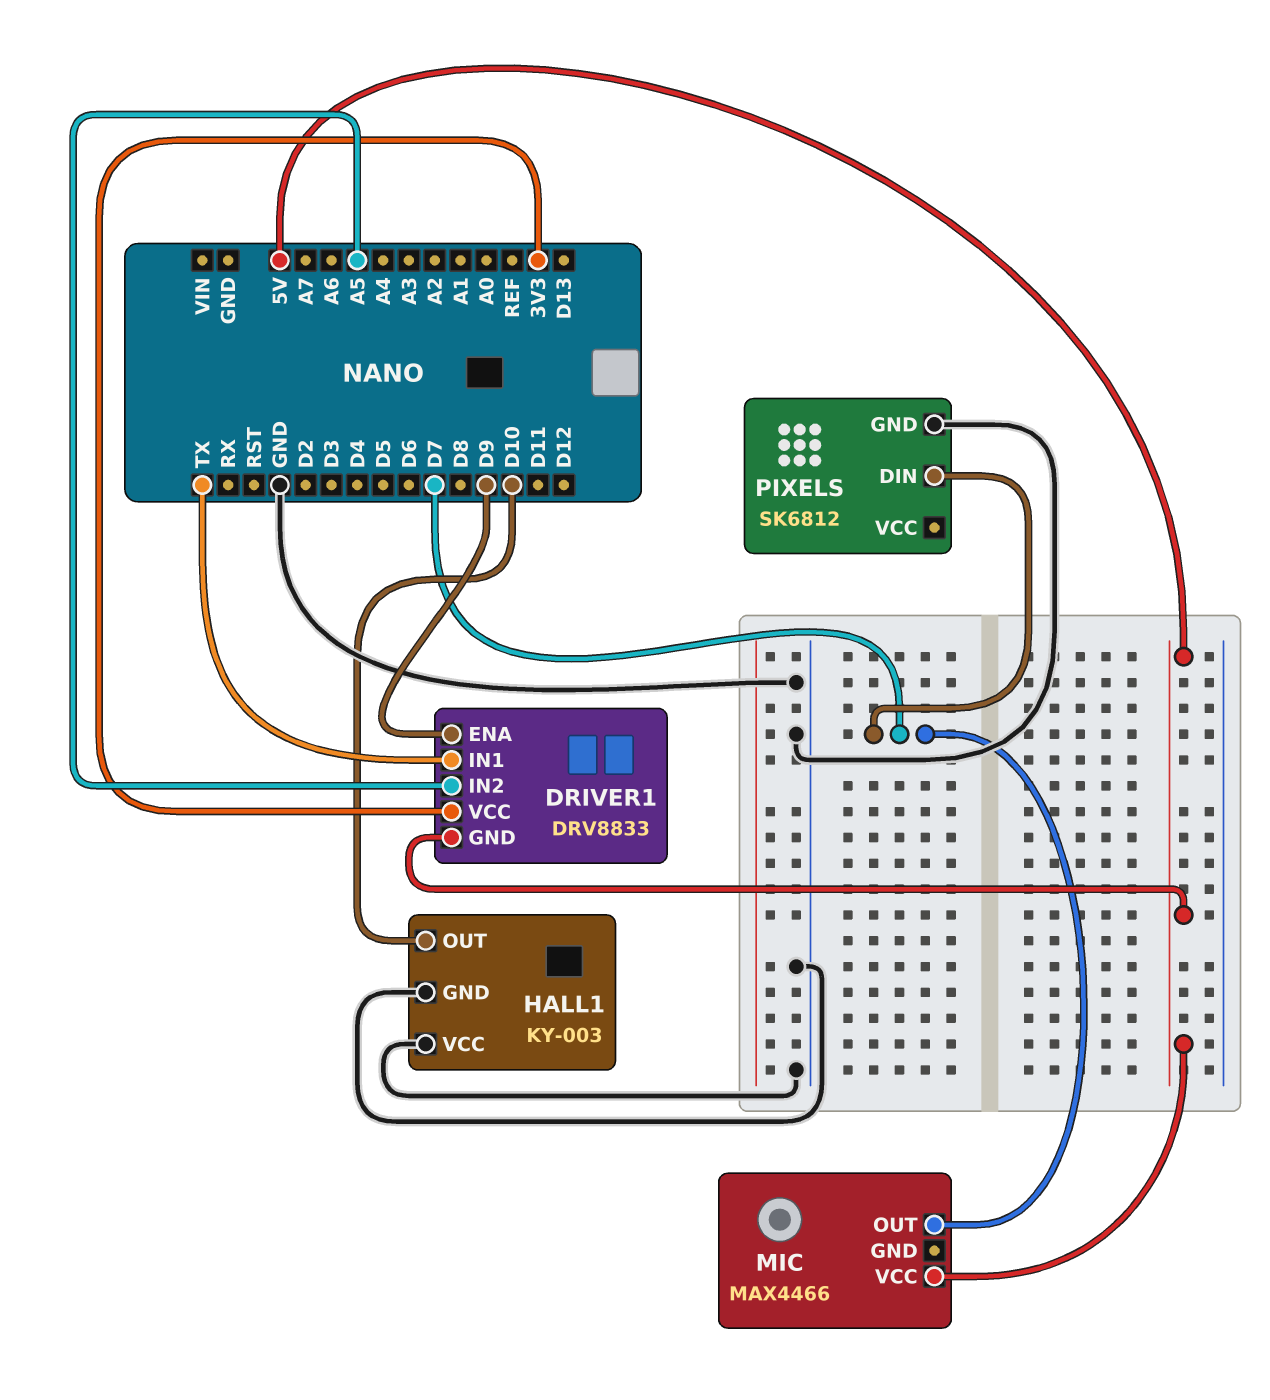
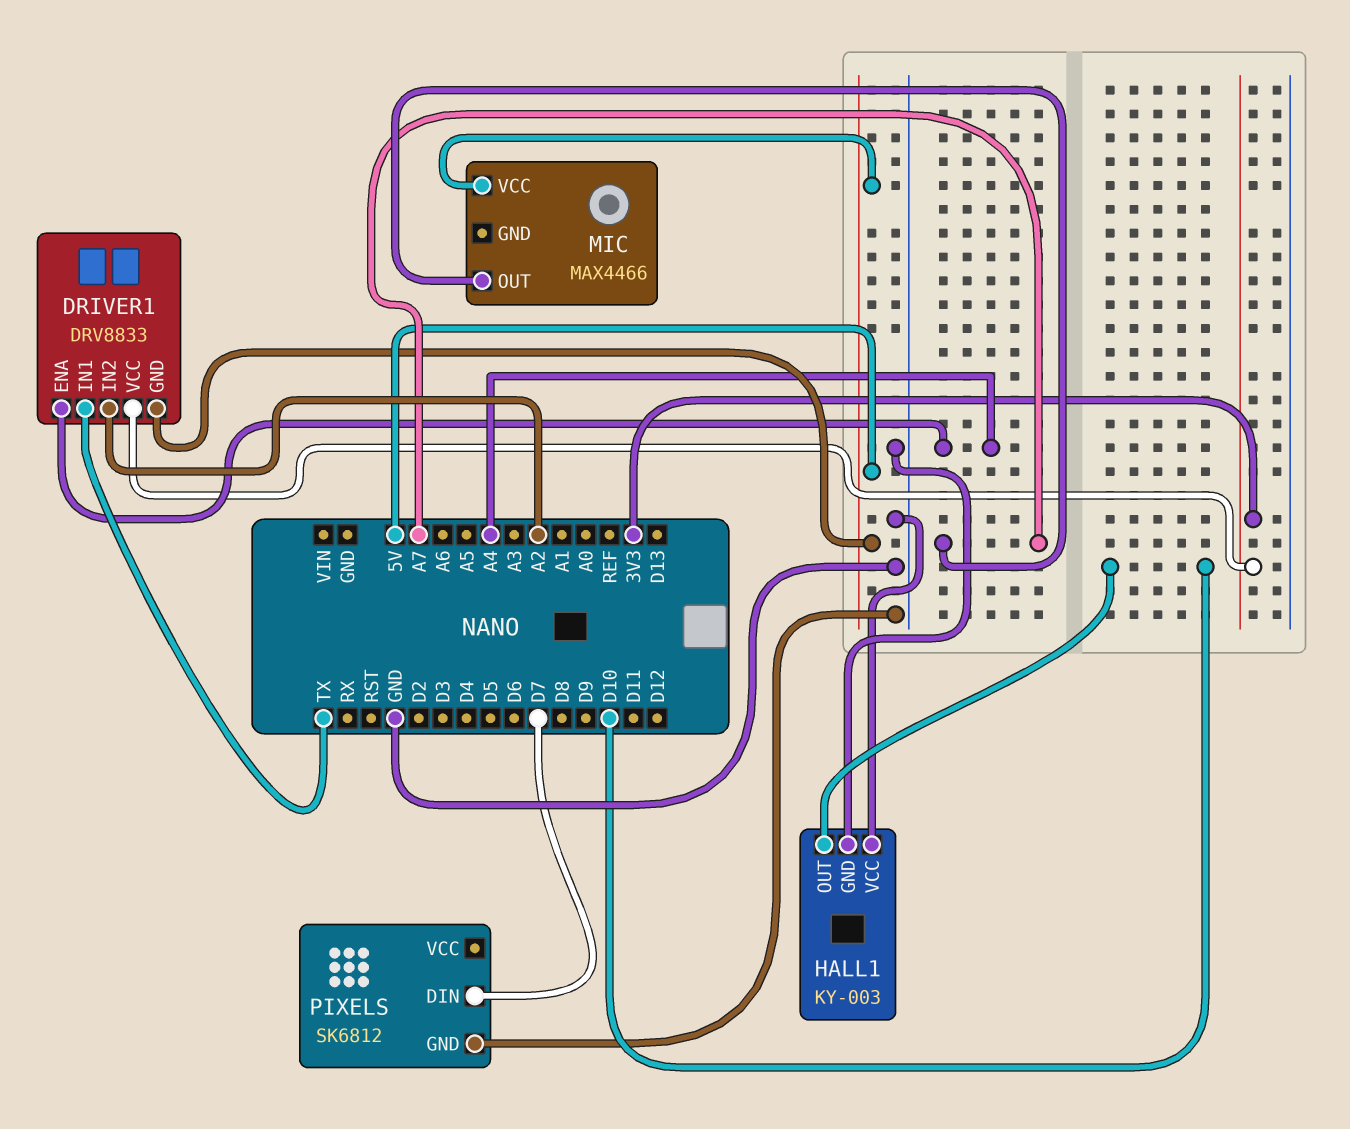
DRIVER1 pin ENA: D9 -> A4
DRIVER1 pin IN2: A5 -> A2
MIC pin OUT: D7 -> A7

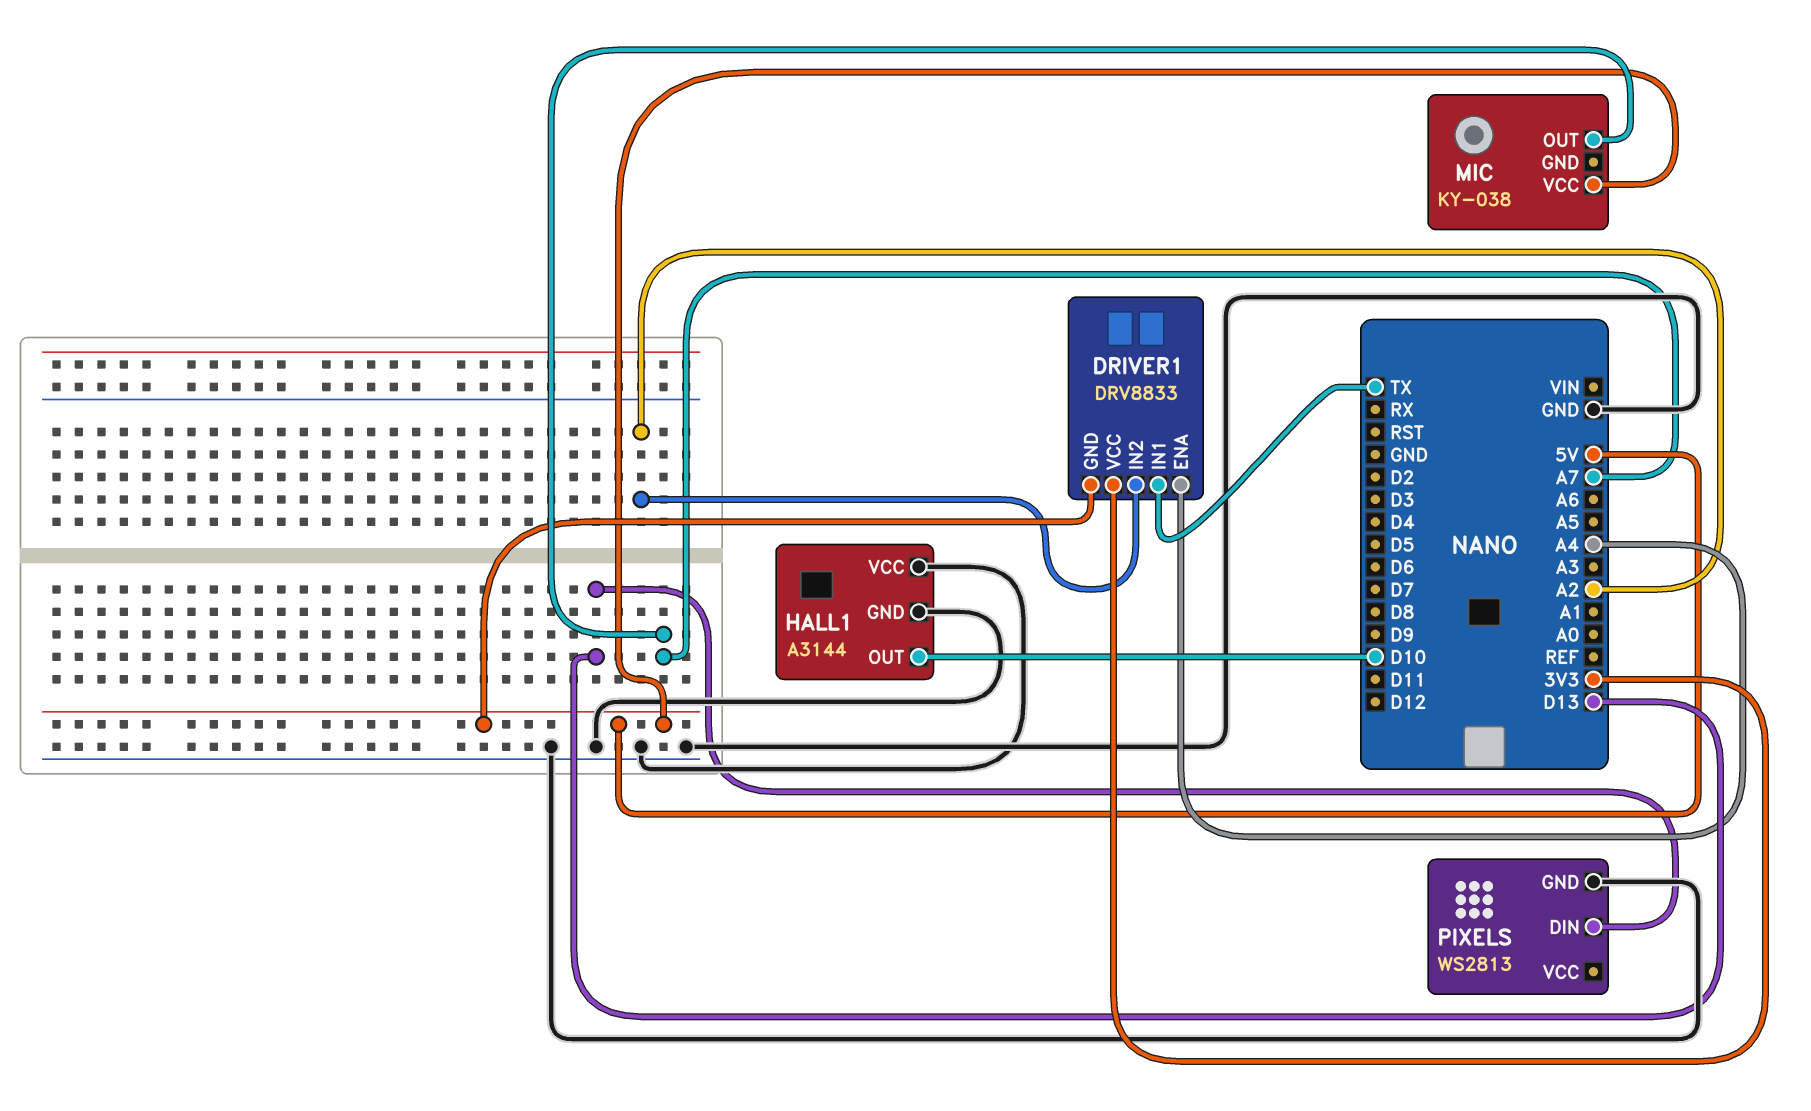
HALL1: KY-003 -> A3144
MIC: MAX4466 -> KY-038
PIXELS: SK6812 -> WS2813
PIXELS pin DIN: D7 -> D13

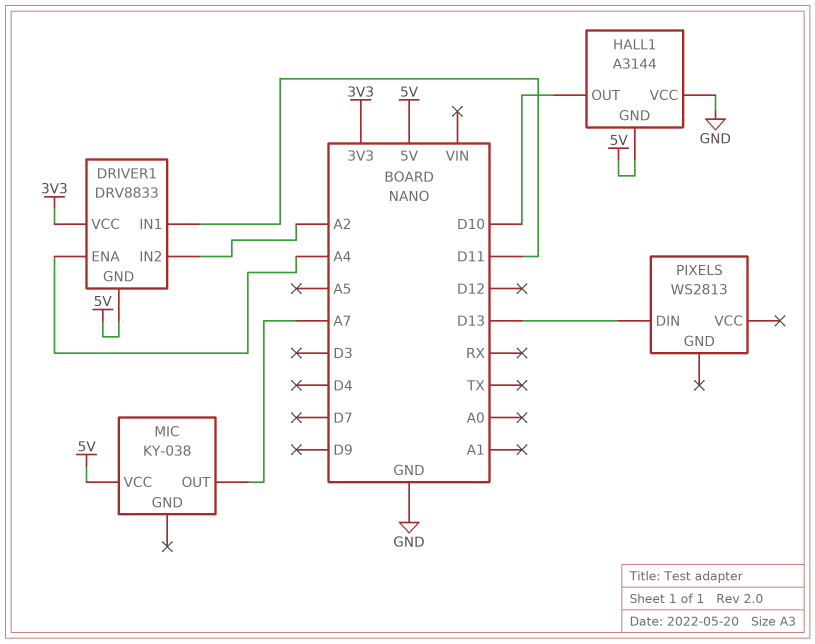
DRIVER1 pin IN1: TX -> D11
HALL1 pin GND: GND -> 5V
PIXELS pin GND: GND -> none

